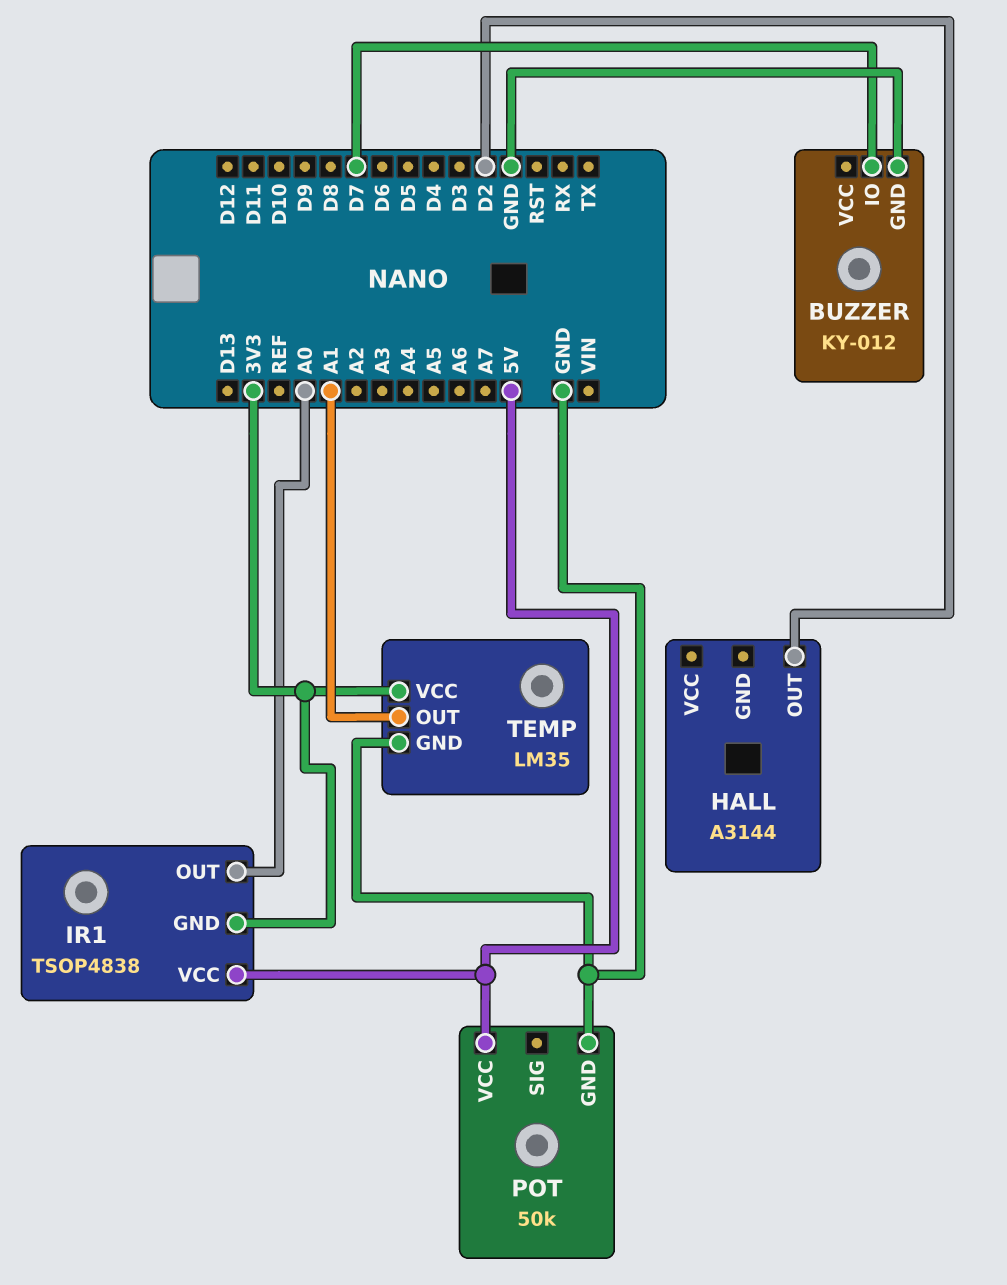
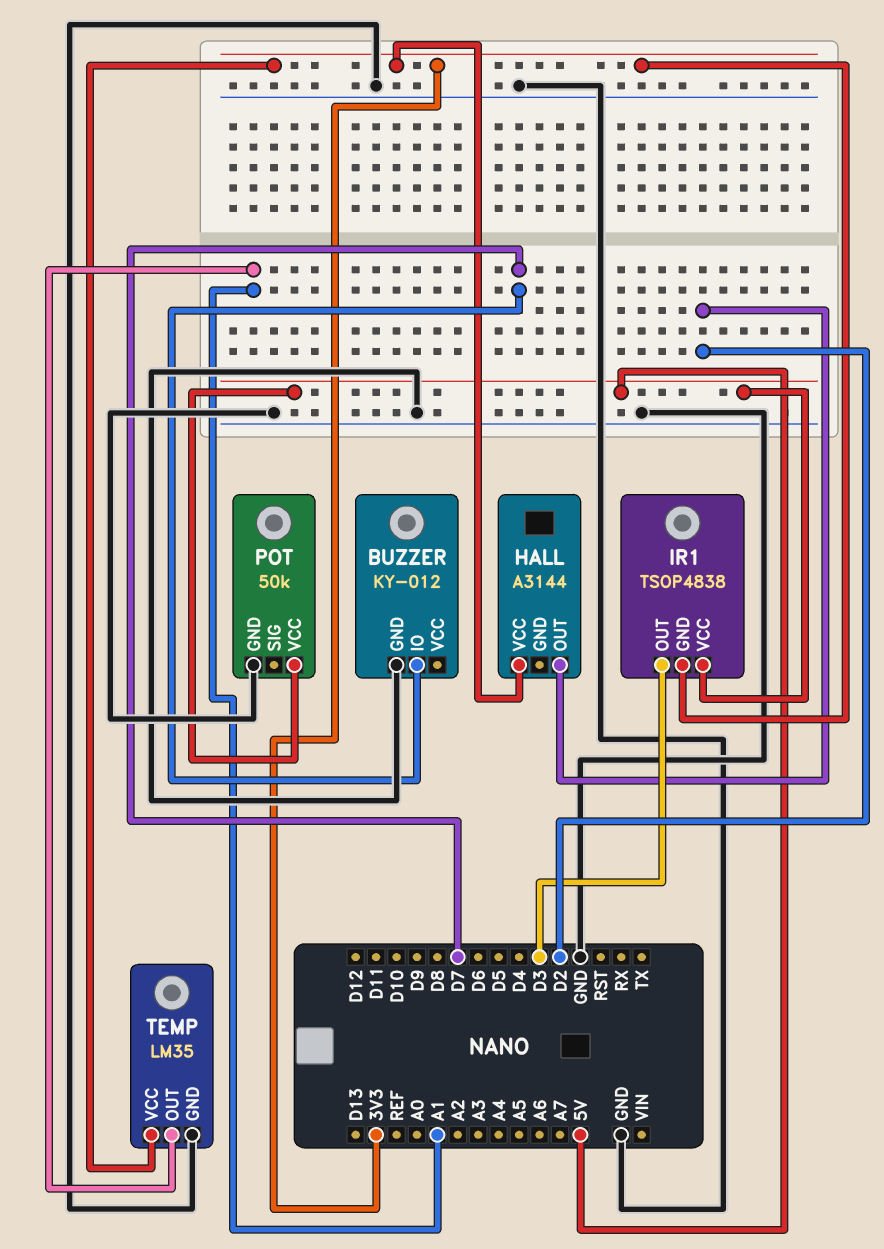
HALL pin VCC: none -> 3V3
IR1 pin OUT: A0 -> D3

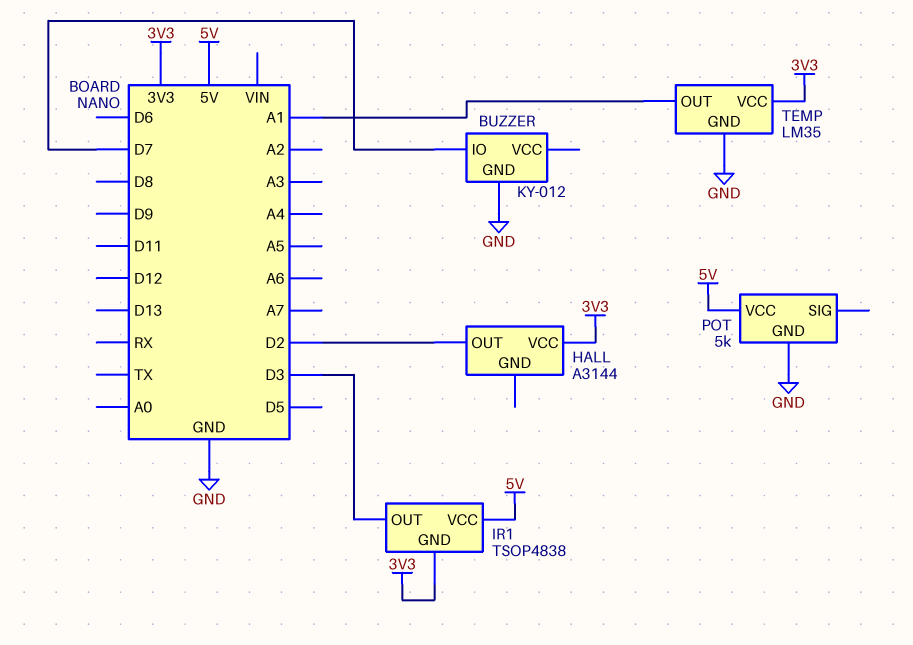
POT: 50k -> 5k

